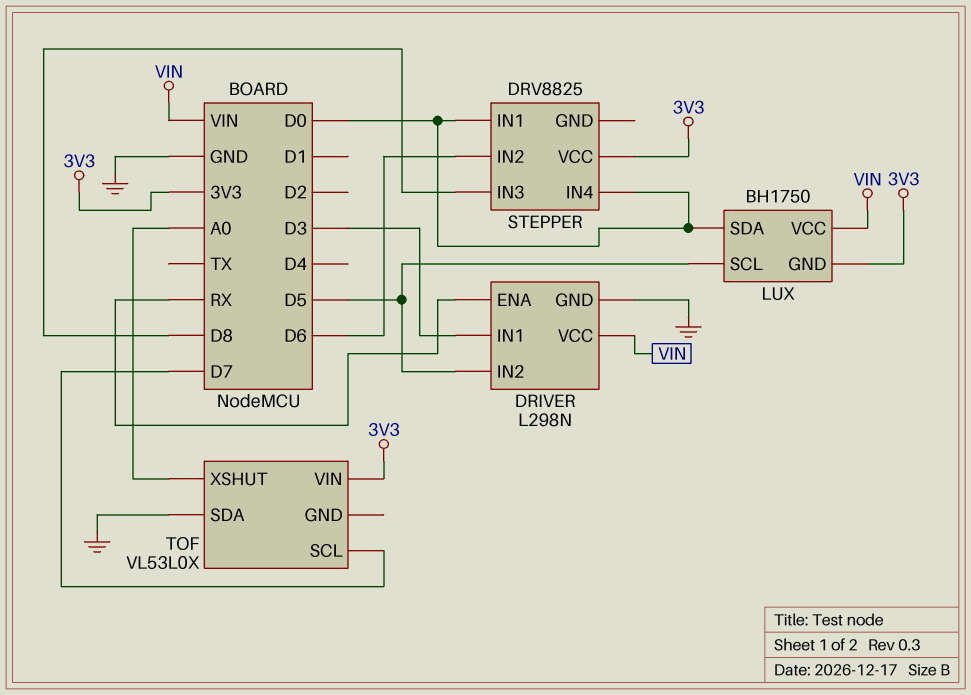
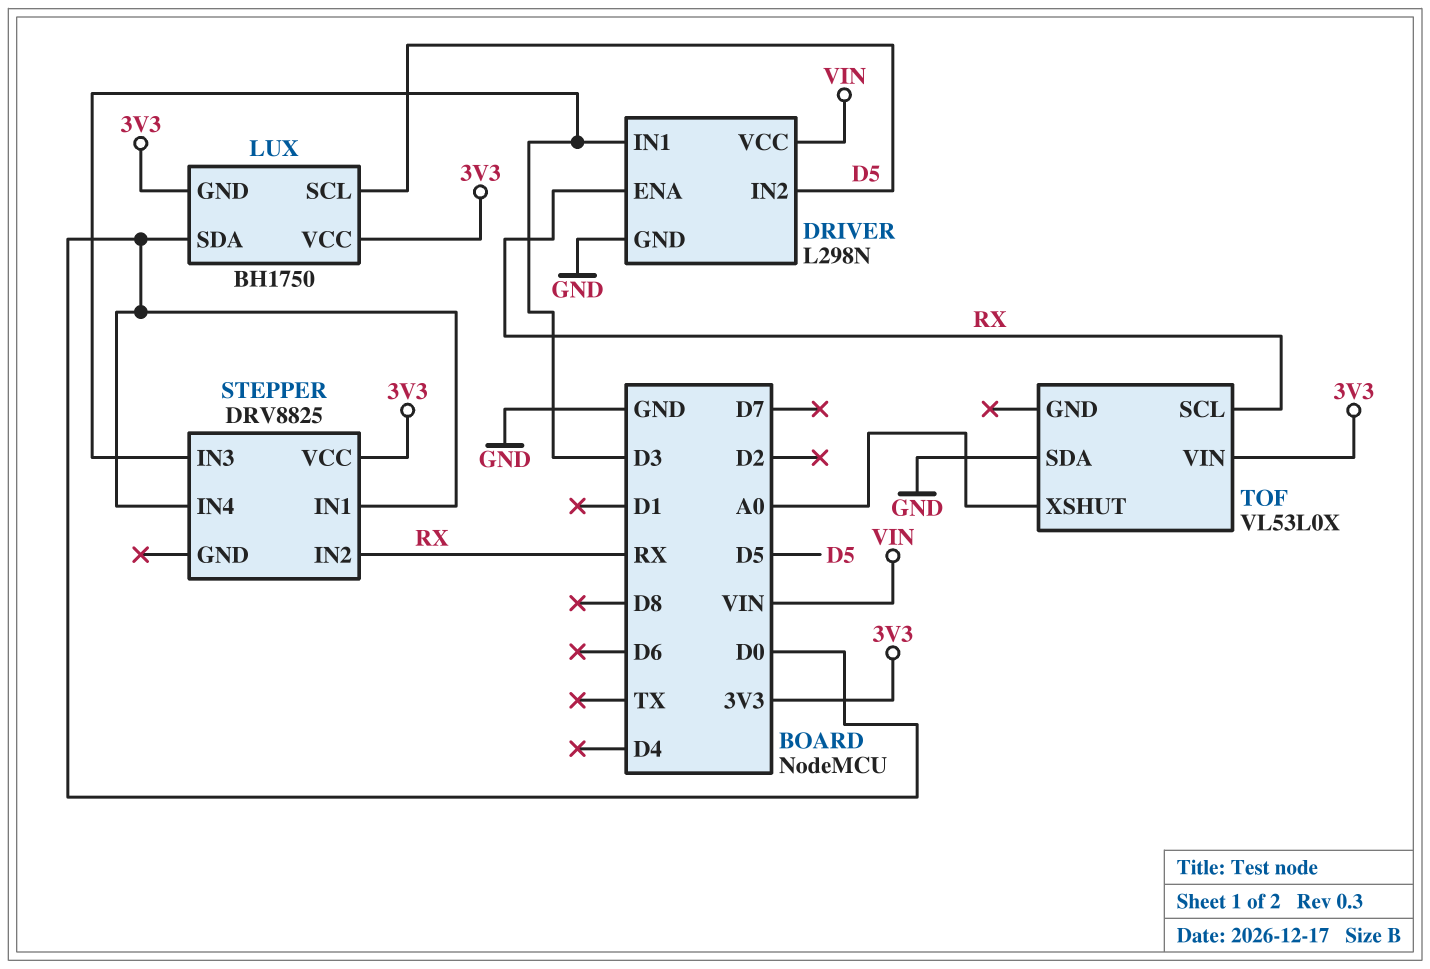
LUX pin VCC: VIN -> 3V3
STEPPER pin IN2: D6 -> RX
STEPPER pin IN3: D8 -> D3
TOF pin SCL: D7 -> RX

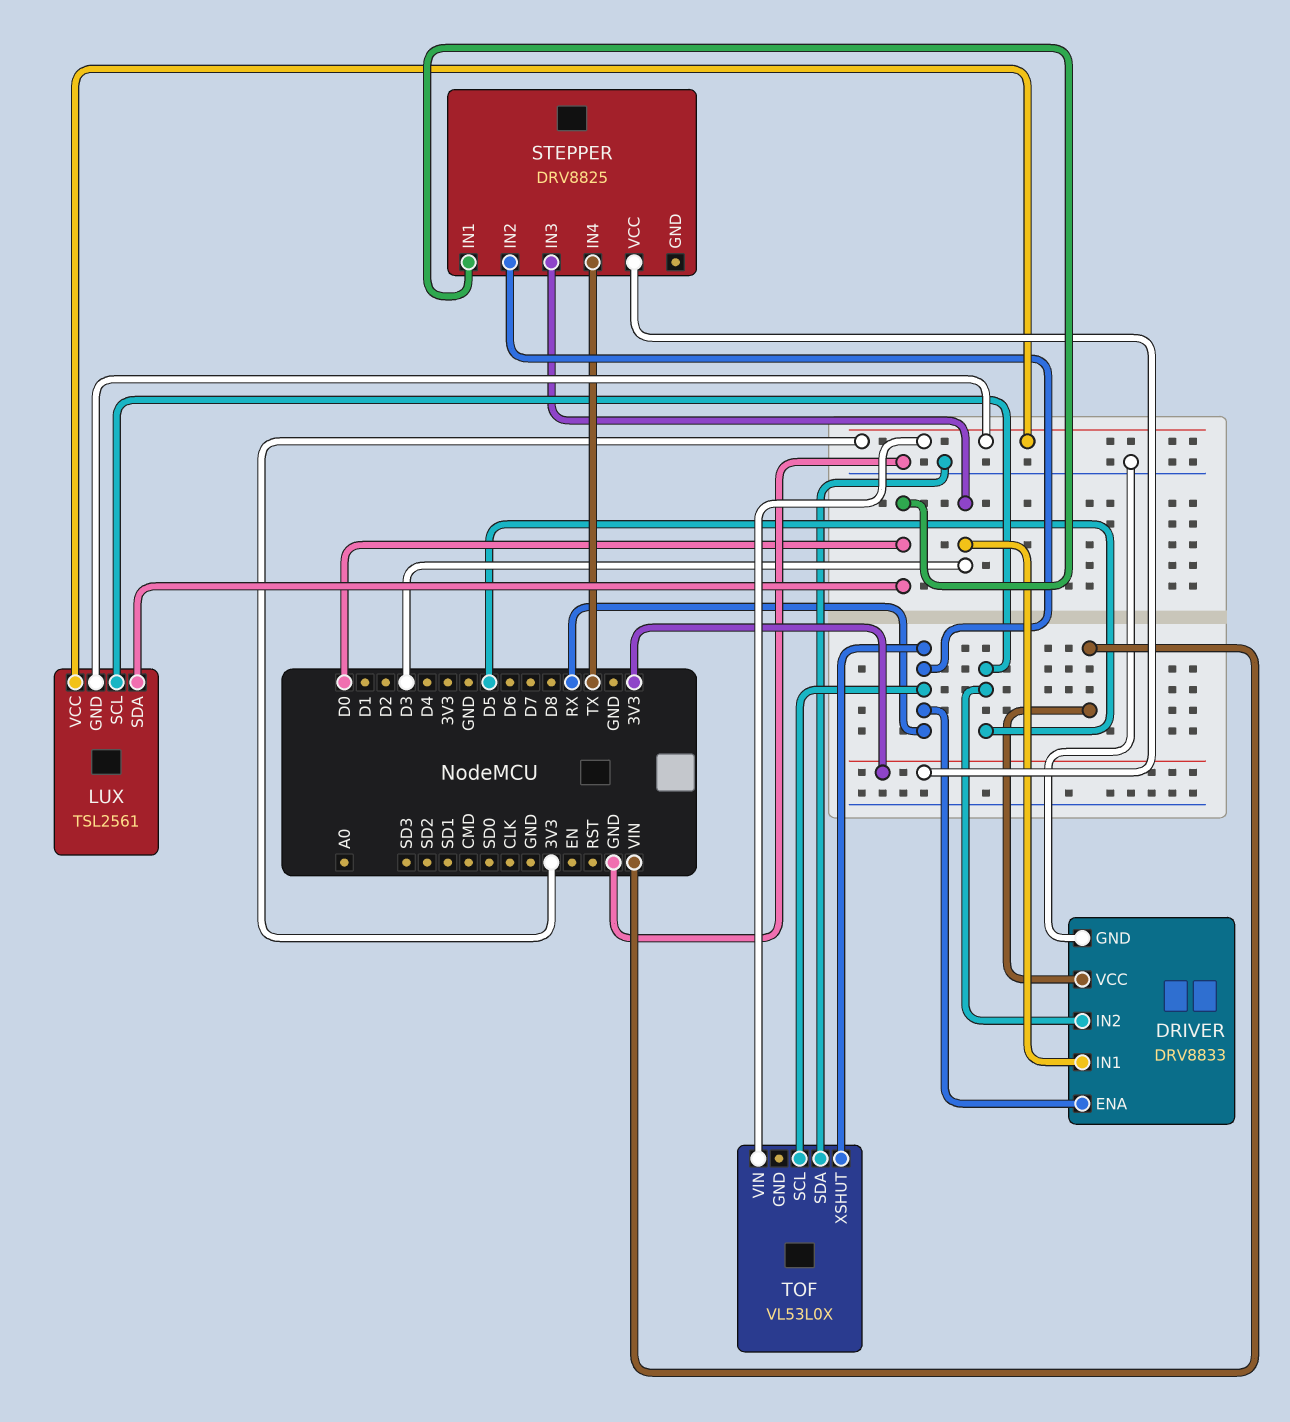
DRIVER: L298N -> DRV8833
LUX: BH1750 -> TSL2561
STEPPER pin IN4: D0 -> TX
TOF pin XSHUT: A0 -> RX

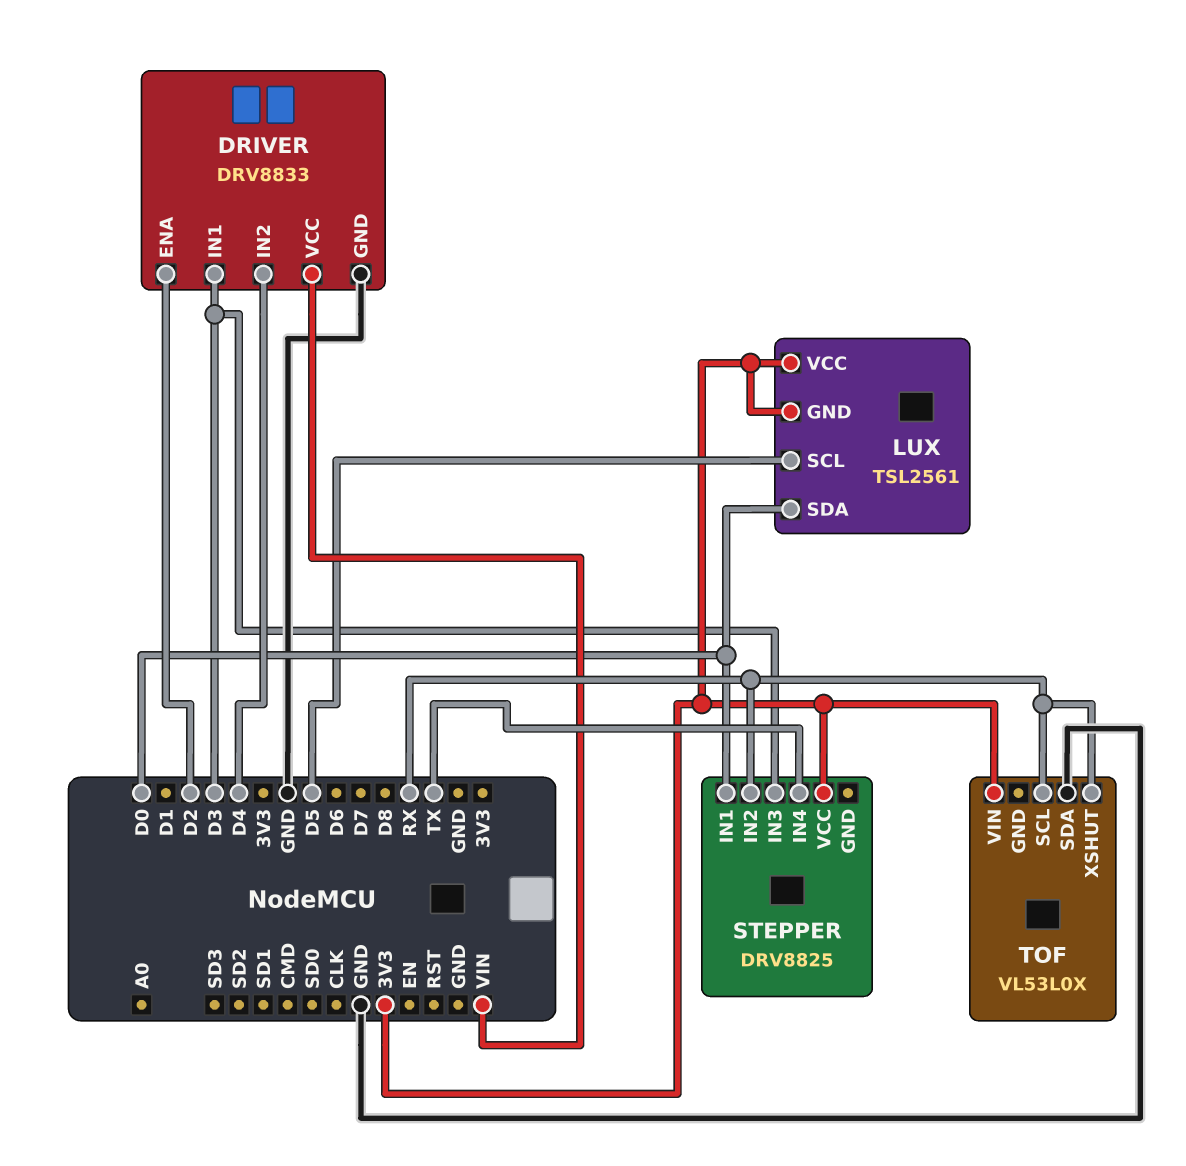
DRIVER pin ENA: RX -> D2
DRIVER pin IN2: D5 -> D4

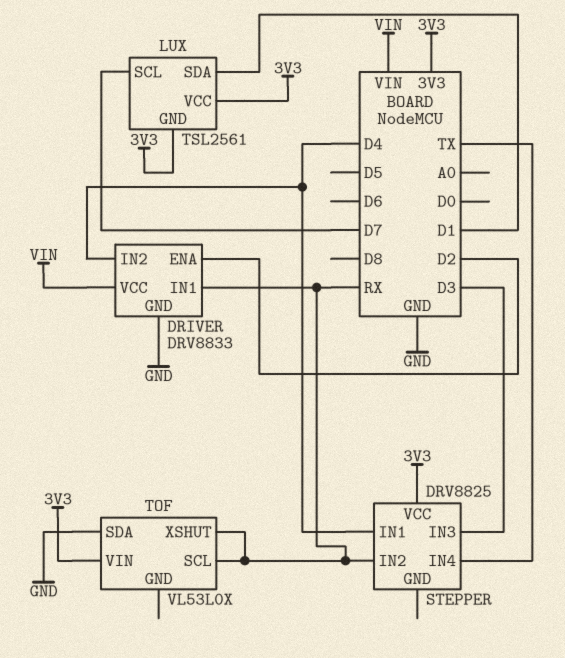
DRIVER pin IN1: D3 -> RX
LUX pin SCL: D5 -> D7
LUX pin SDA: D0 -> D1
STEPPER pin IN1: D0 -> D4

